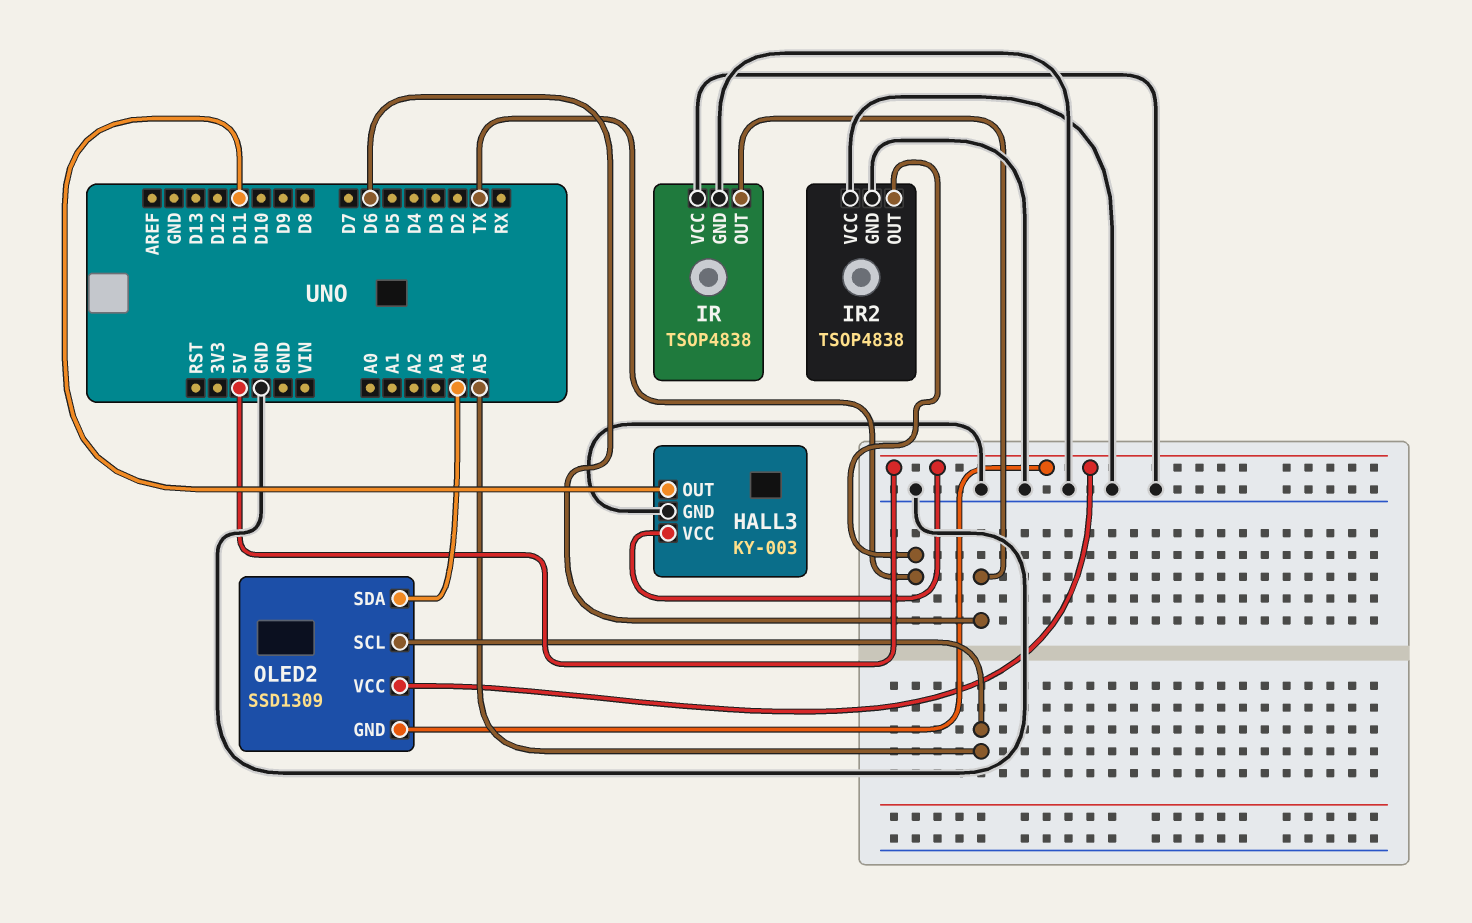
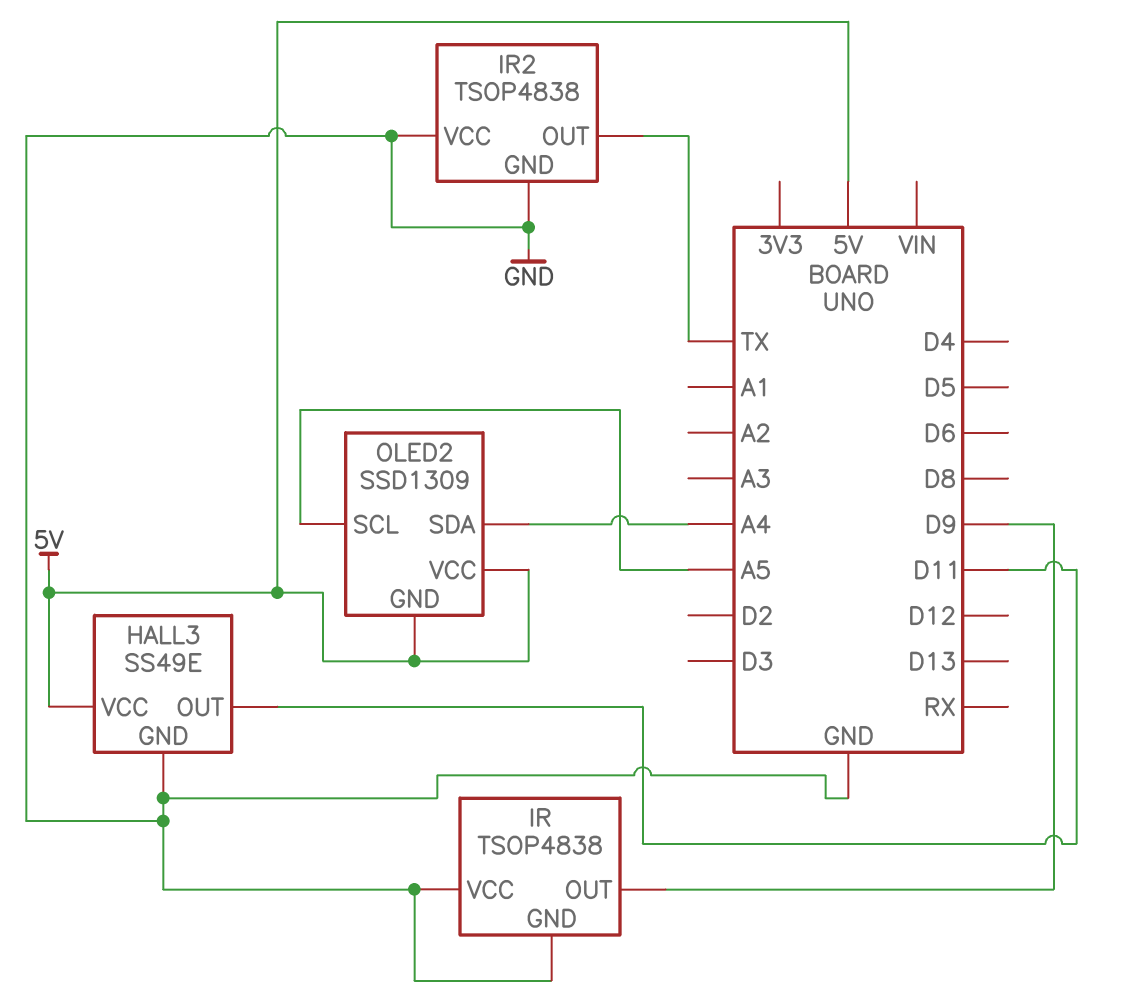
HALL3: KY-003 -> SS49E
IR pin OUT: D6 -> D9

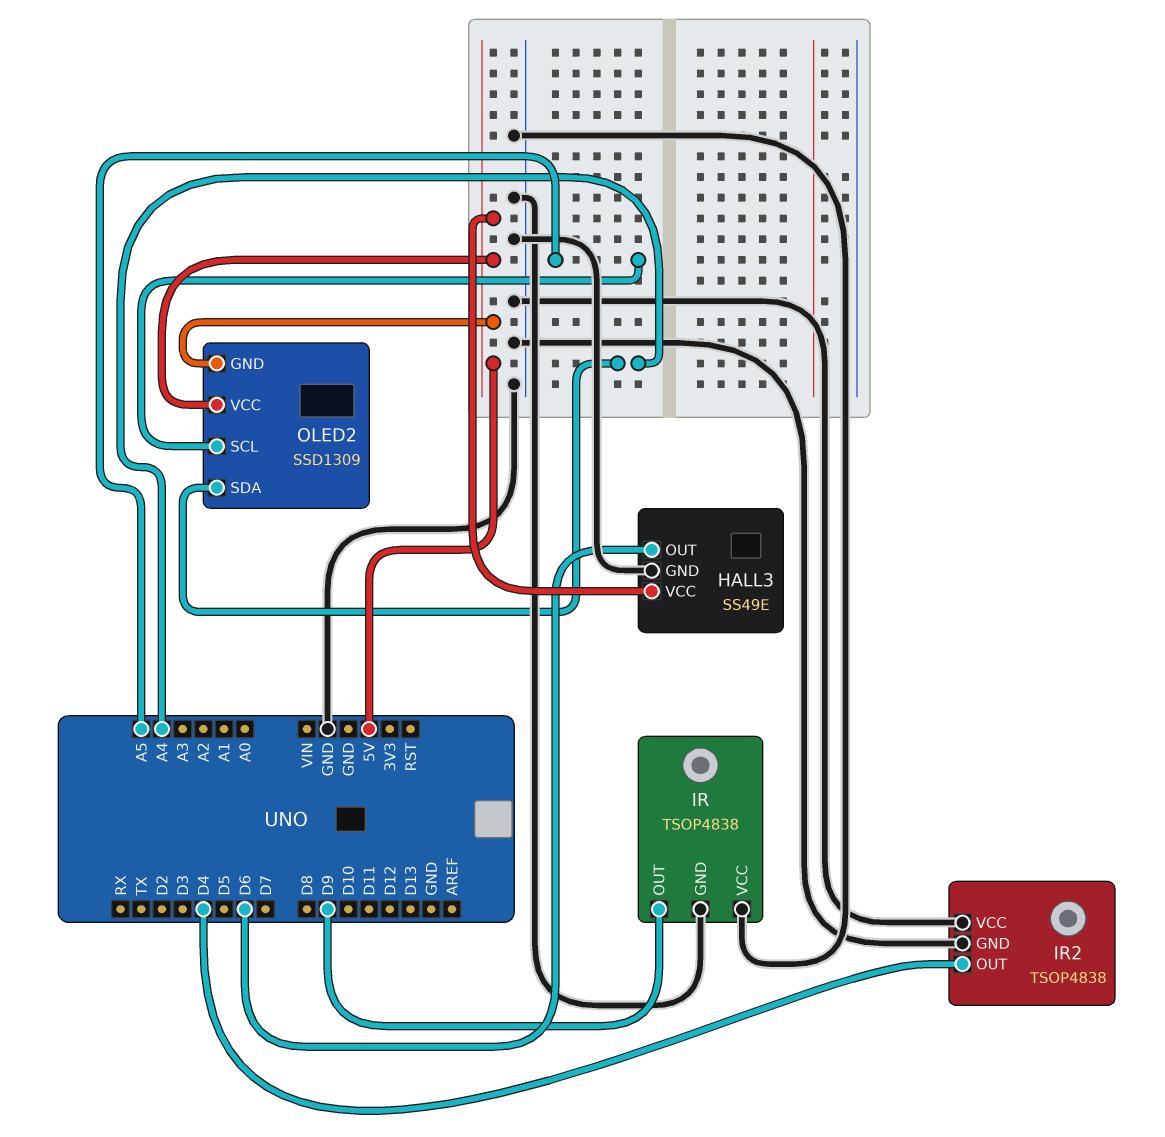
HALL3 pin OUT: D11 -> D6
IR2 pin OUT: TX -> D4

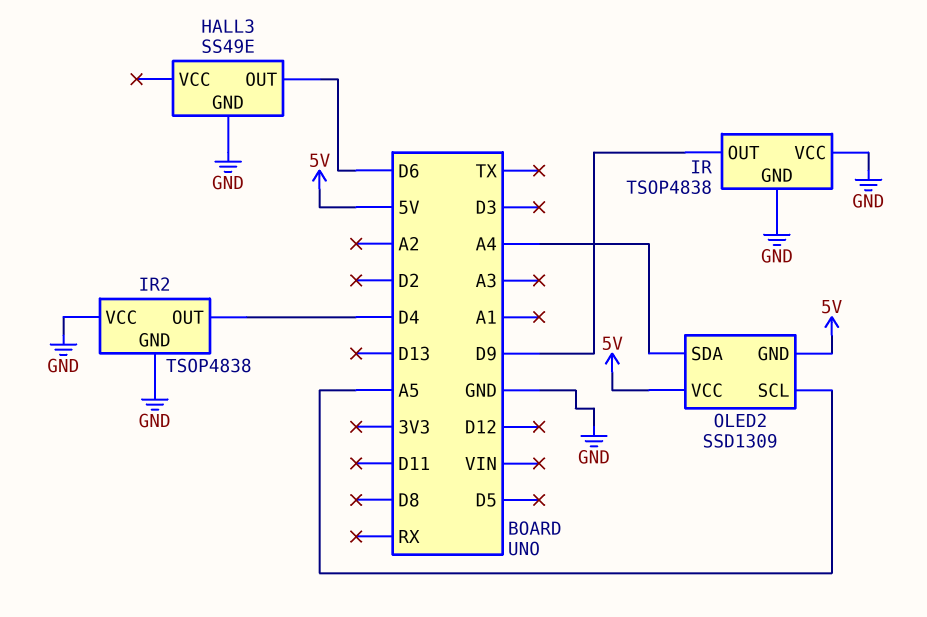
HALL3 pin VCC: 5V -> none

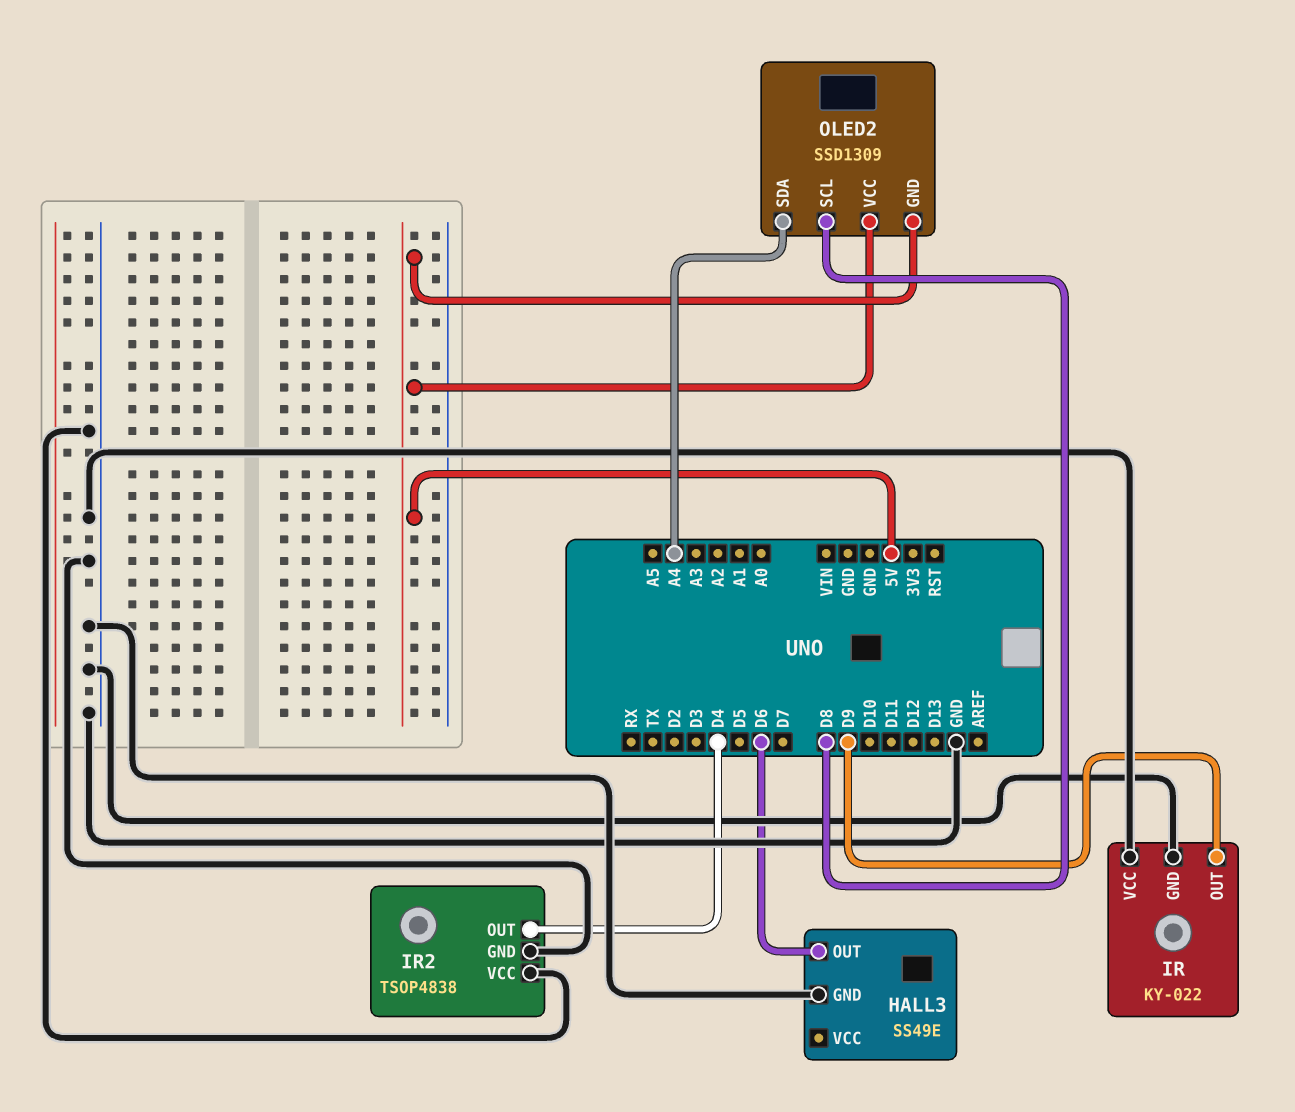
IR: TSOP4838 -> KY-022
OLED2 pin SCL: A5 -> D8

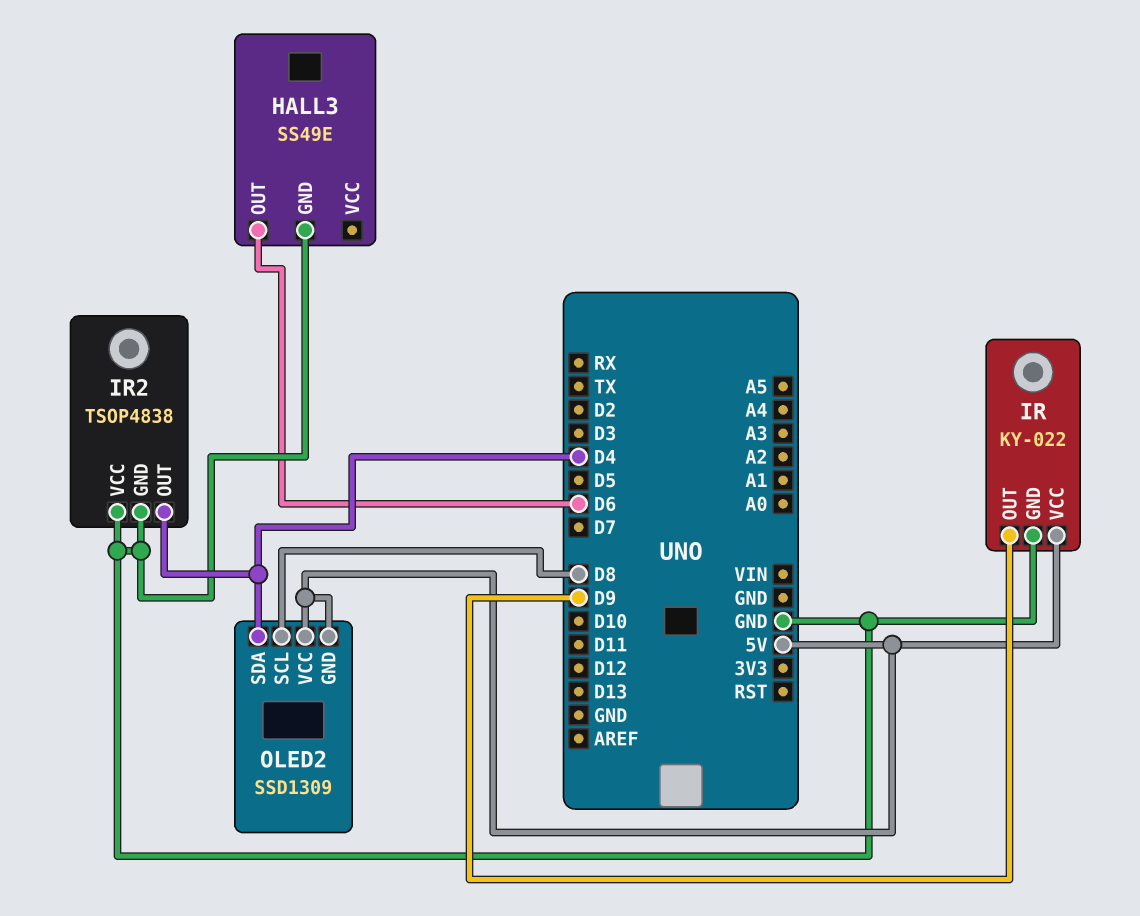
IR pin VCC: GND -> 5V
OLED2 pin SDA: A4 -> D4

